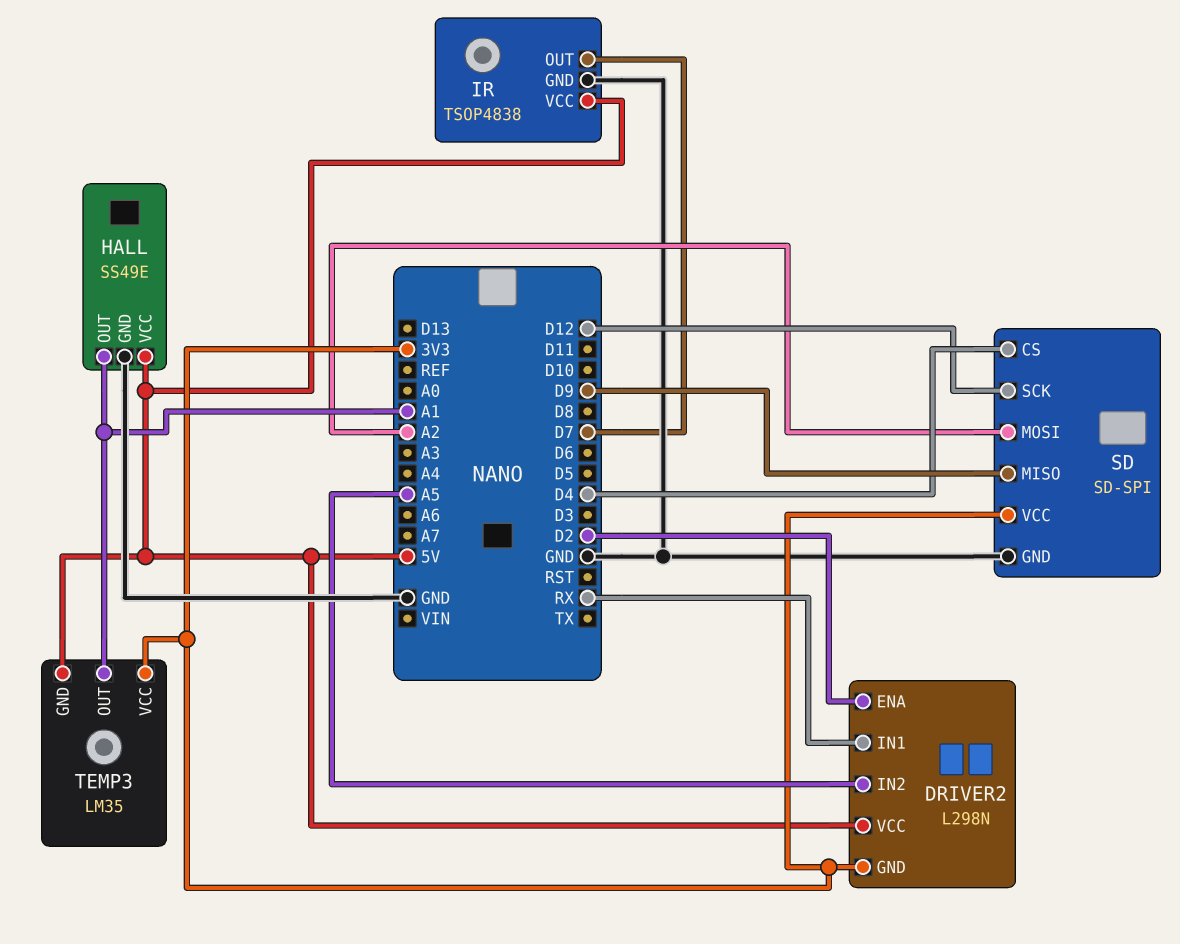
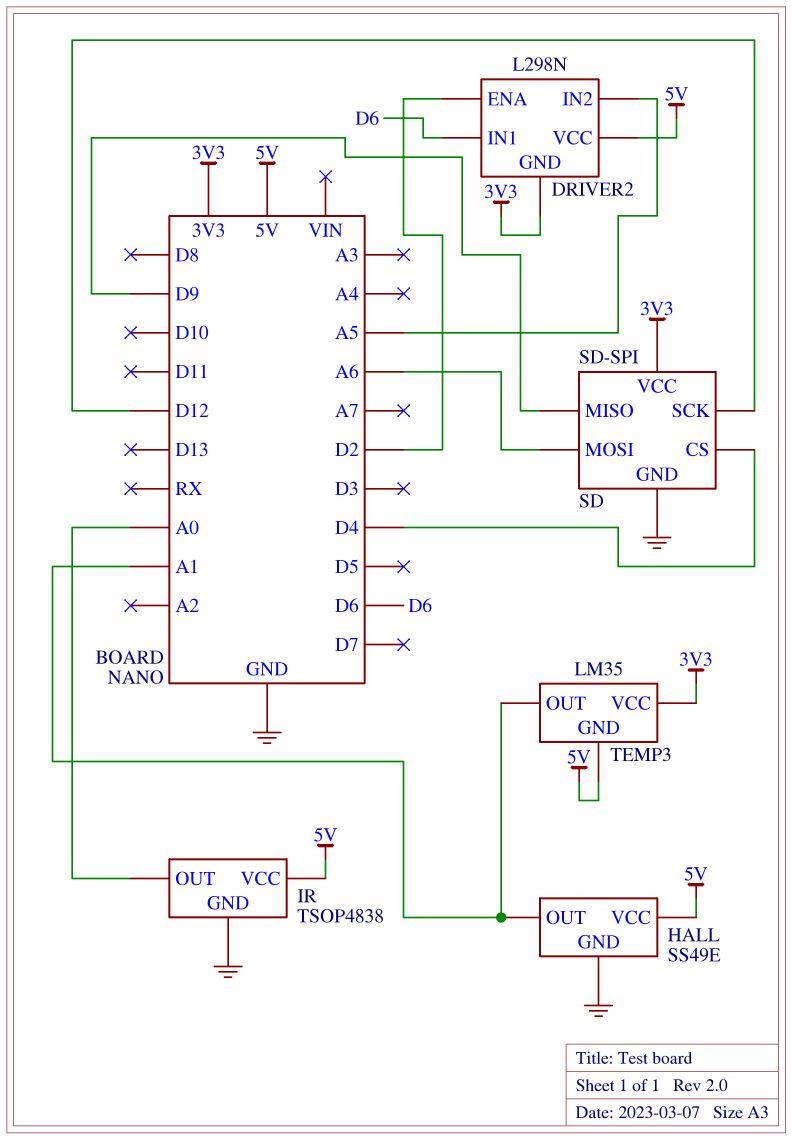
DRIVER2 pin IN1: RX -> D6
IR pin OUT: D7 -> A0
SD pin MOSI: A2 -> A6

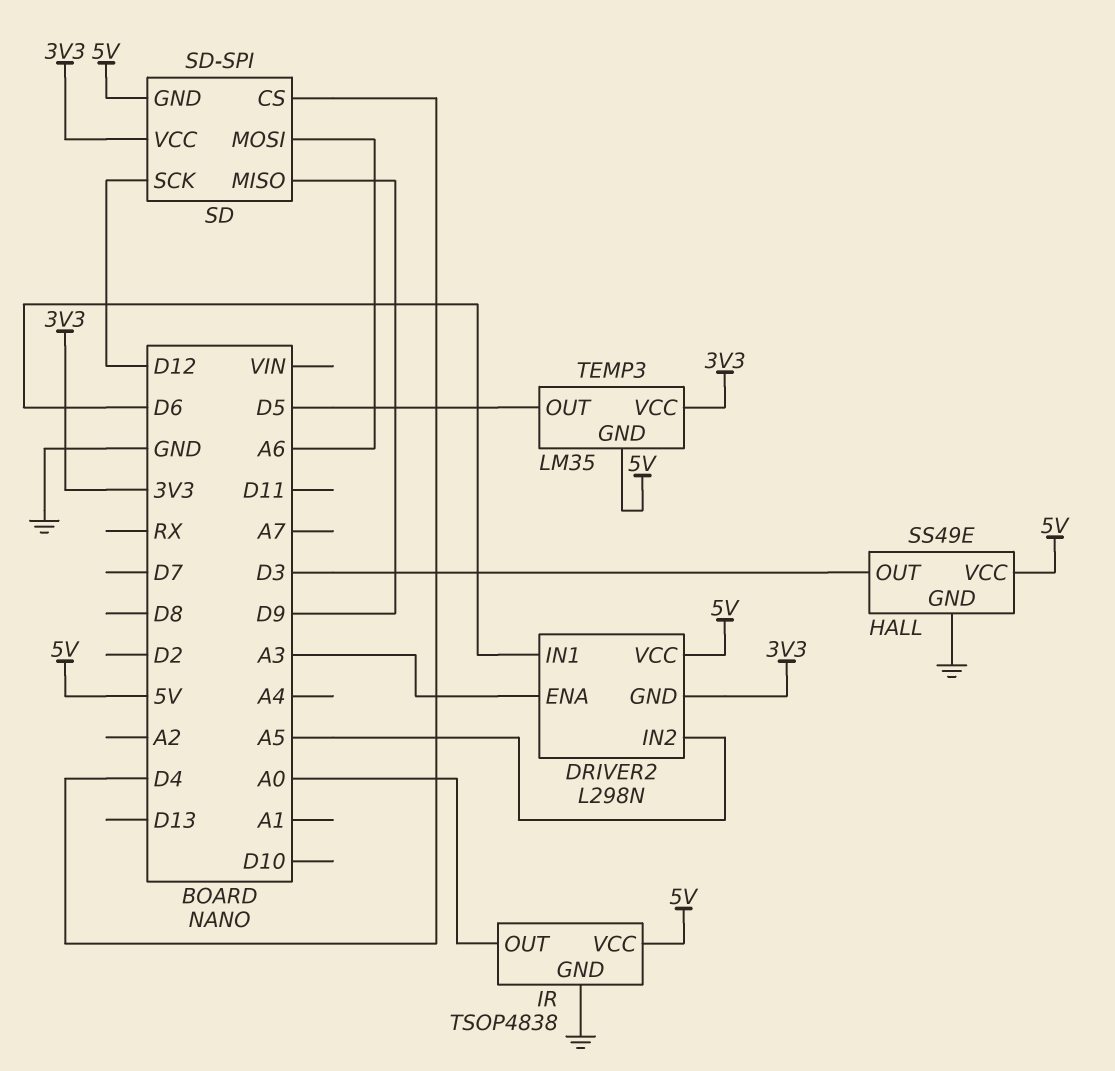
DRIVER2 pin ENA: D2 -> A3
HALL pin OUT: A1 -> D3
SD pin GND: GND -> 5V
TEMP3 pin OUT: A1 -> D5

